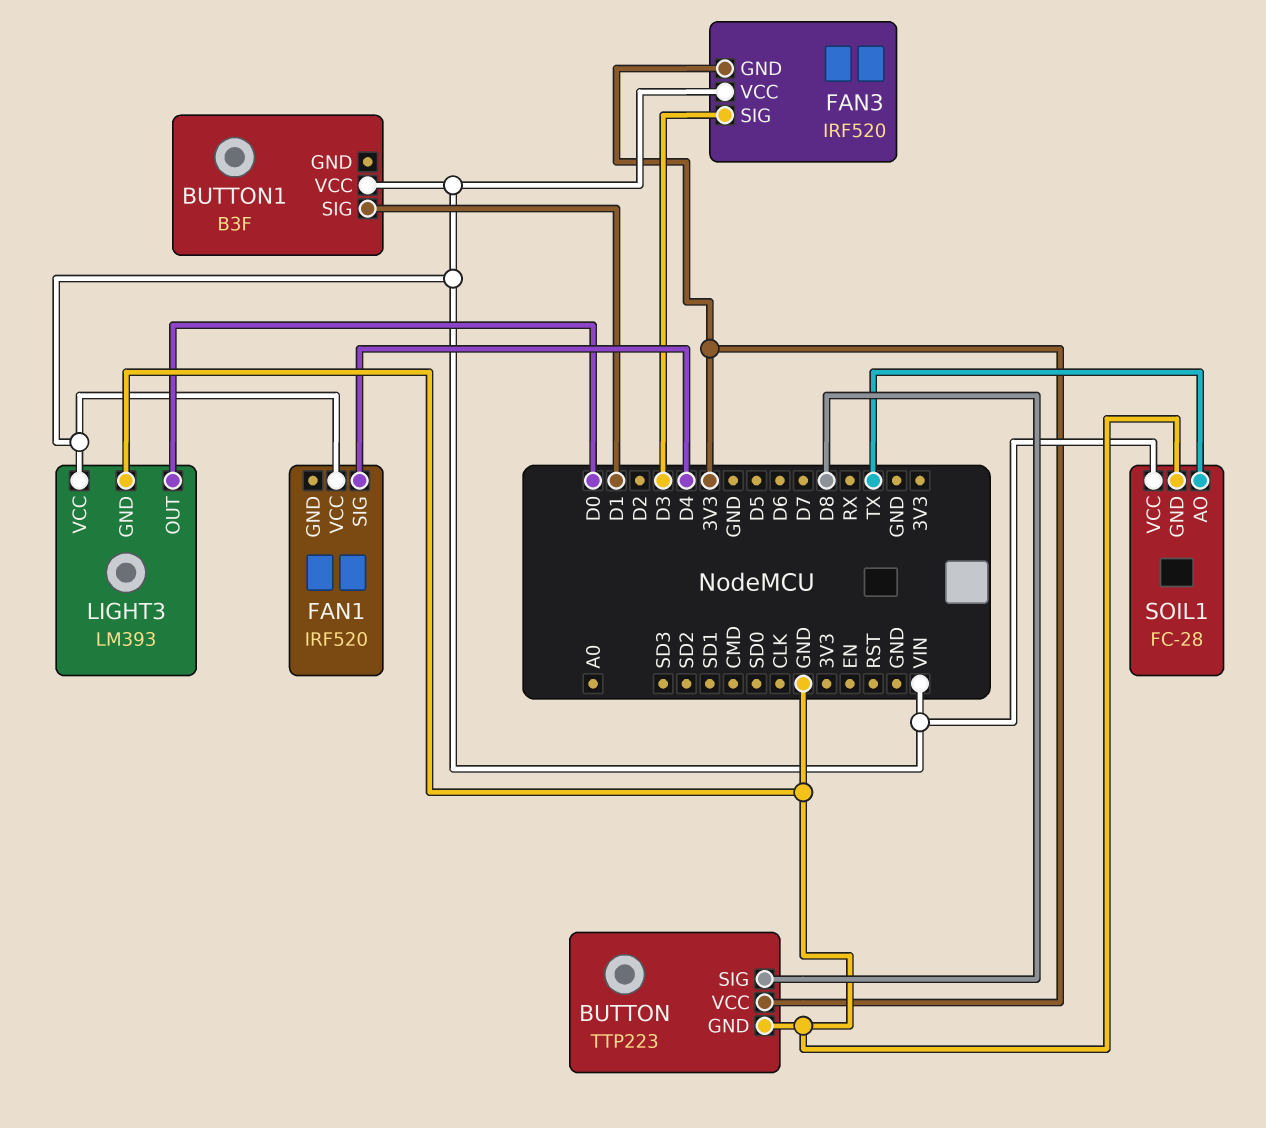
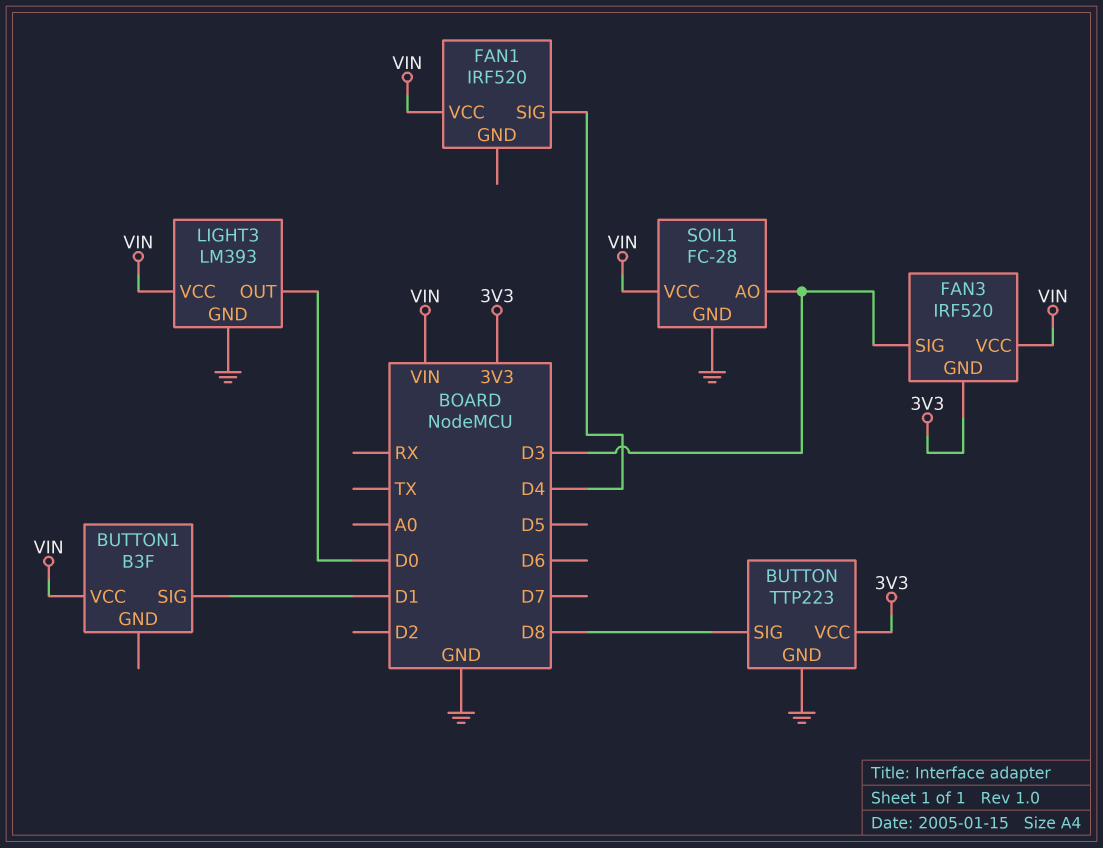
SOIL1 pin AO: TX -> D3

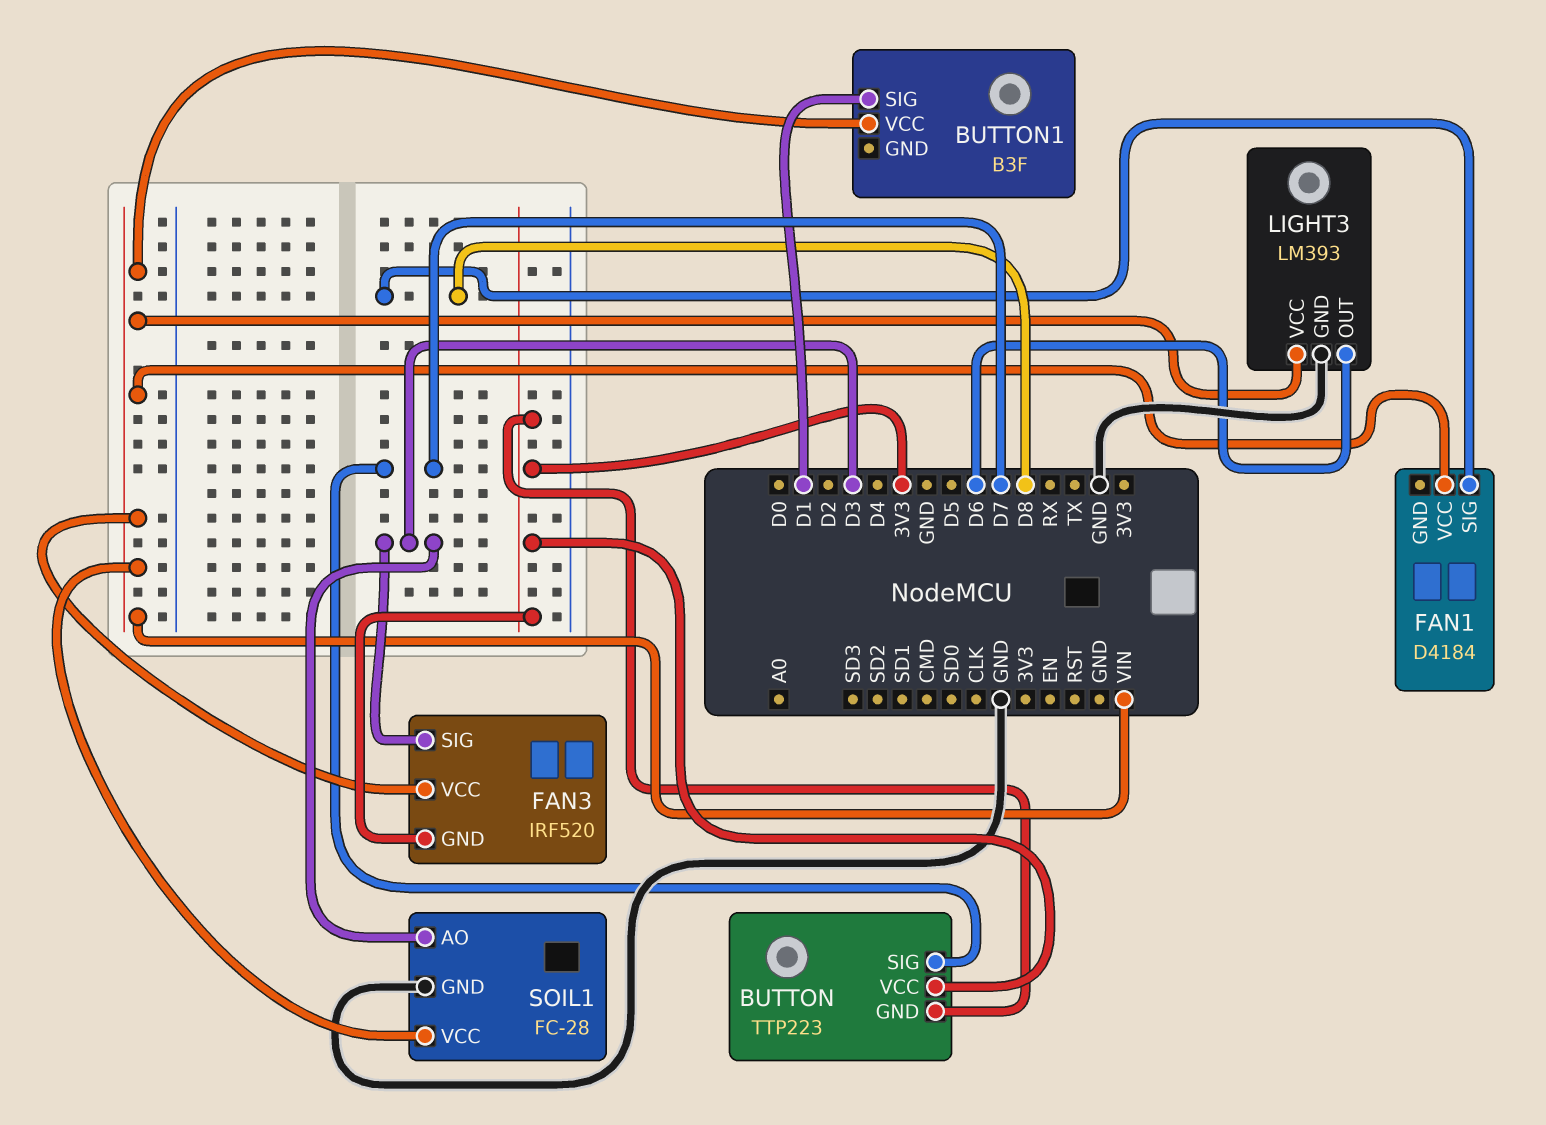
BUTTON pin GND: GND -> 3V3
BUTTON pin SIG: D8 -> D7
FAN1: IRF520 -> D4184
FAN1 pin SIG: D4 -> D8
LIGHT3 pin OUT: D0 -> D6

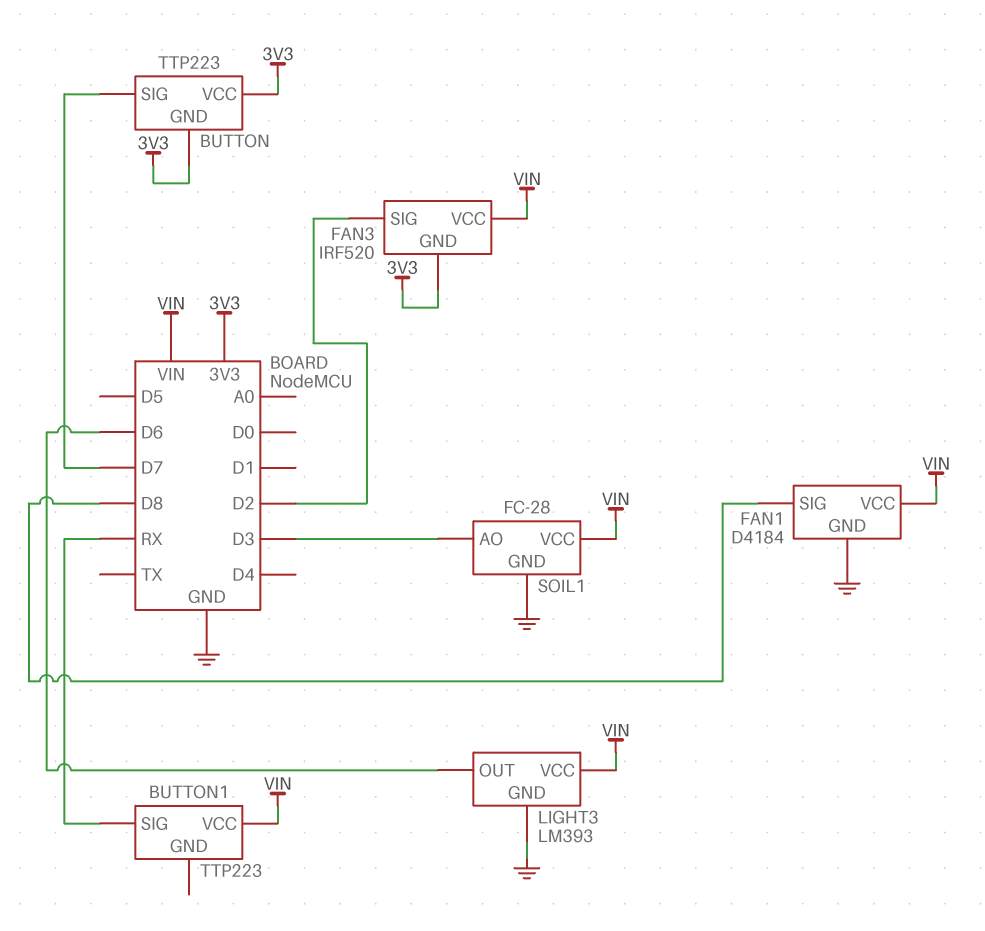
BUTTON1: B3F -> TTP223
BUTTON1 pin SIG: D1 -> RX
FAN1 pin GND: none -> GND
FAN3 pin SIG: D3 -> D2

